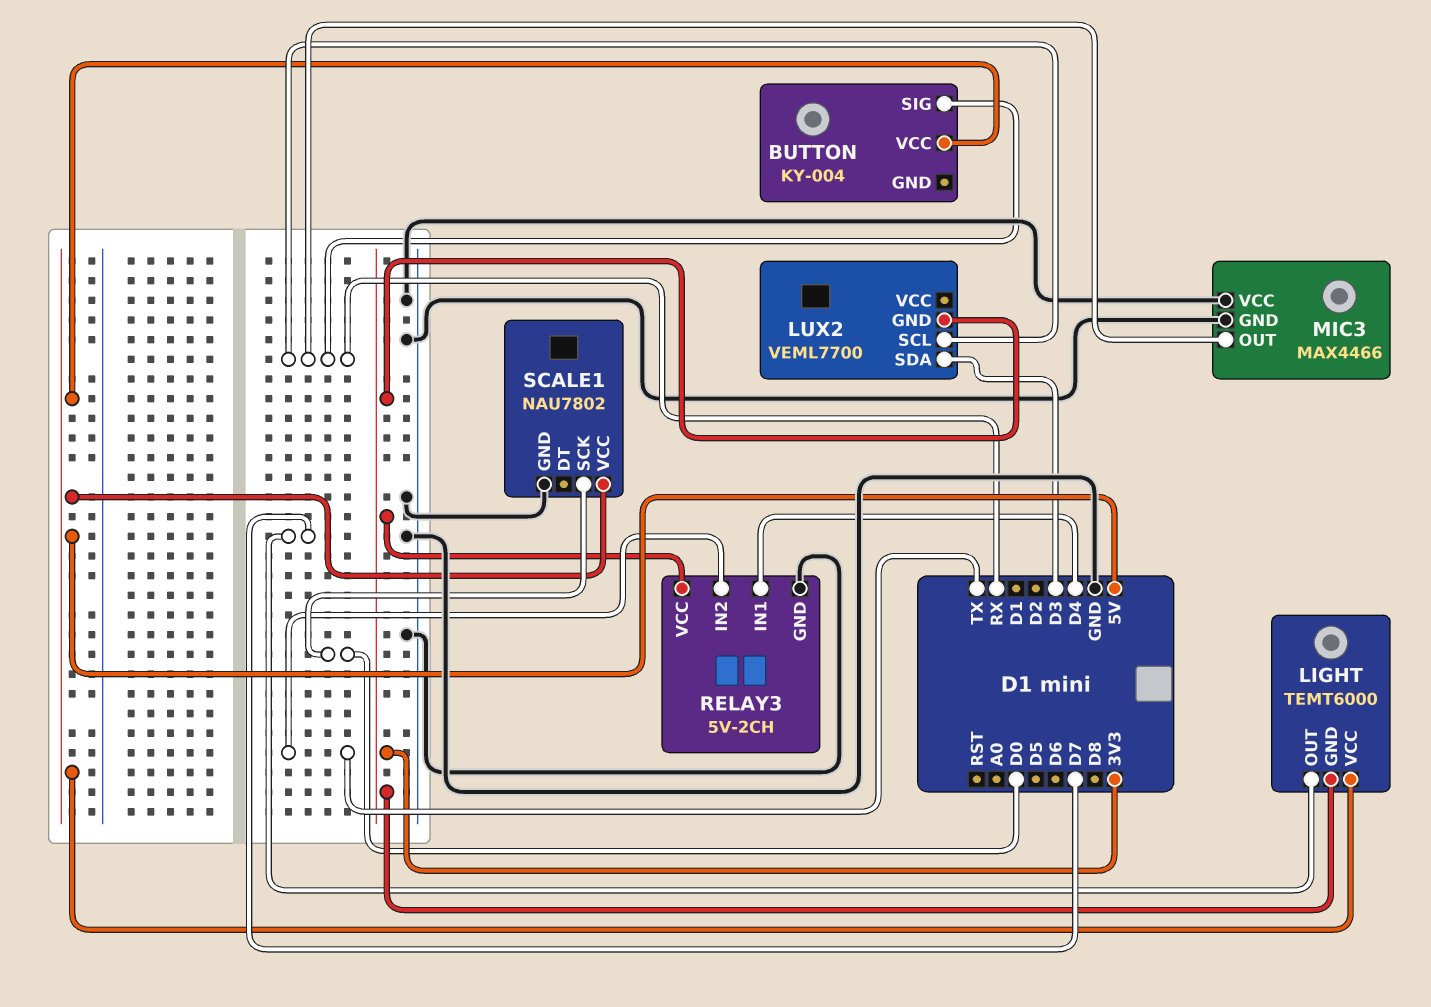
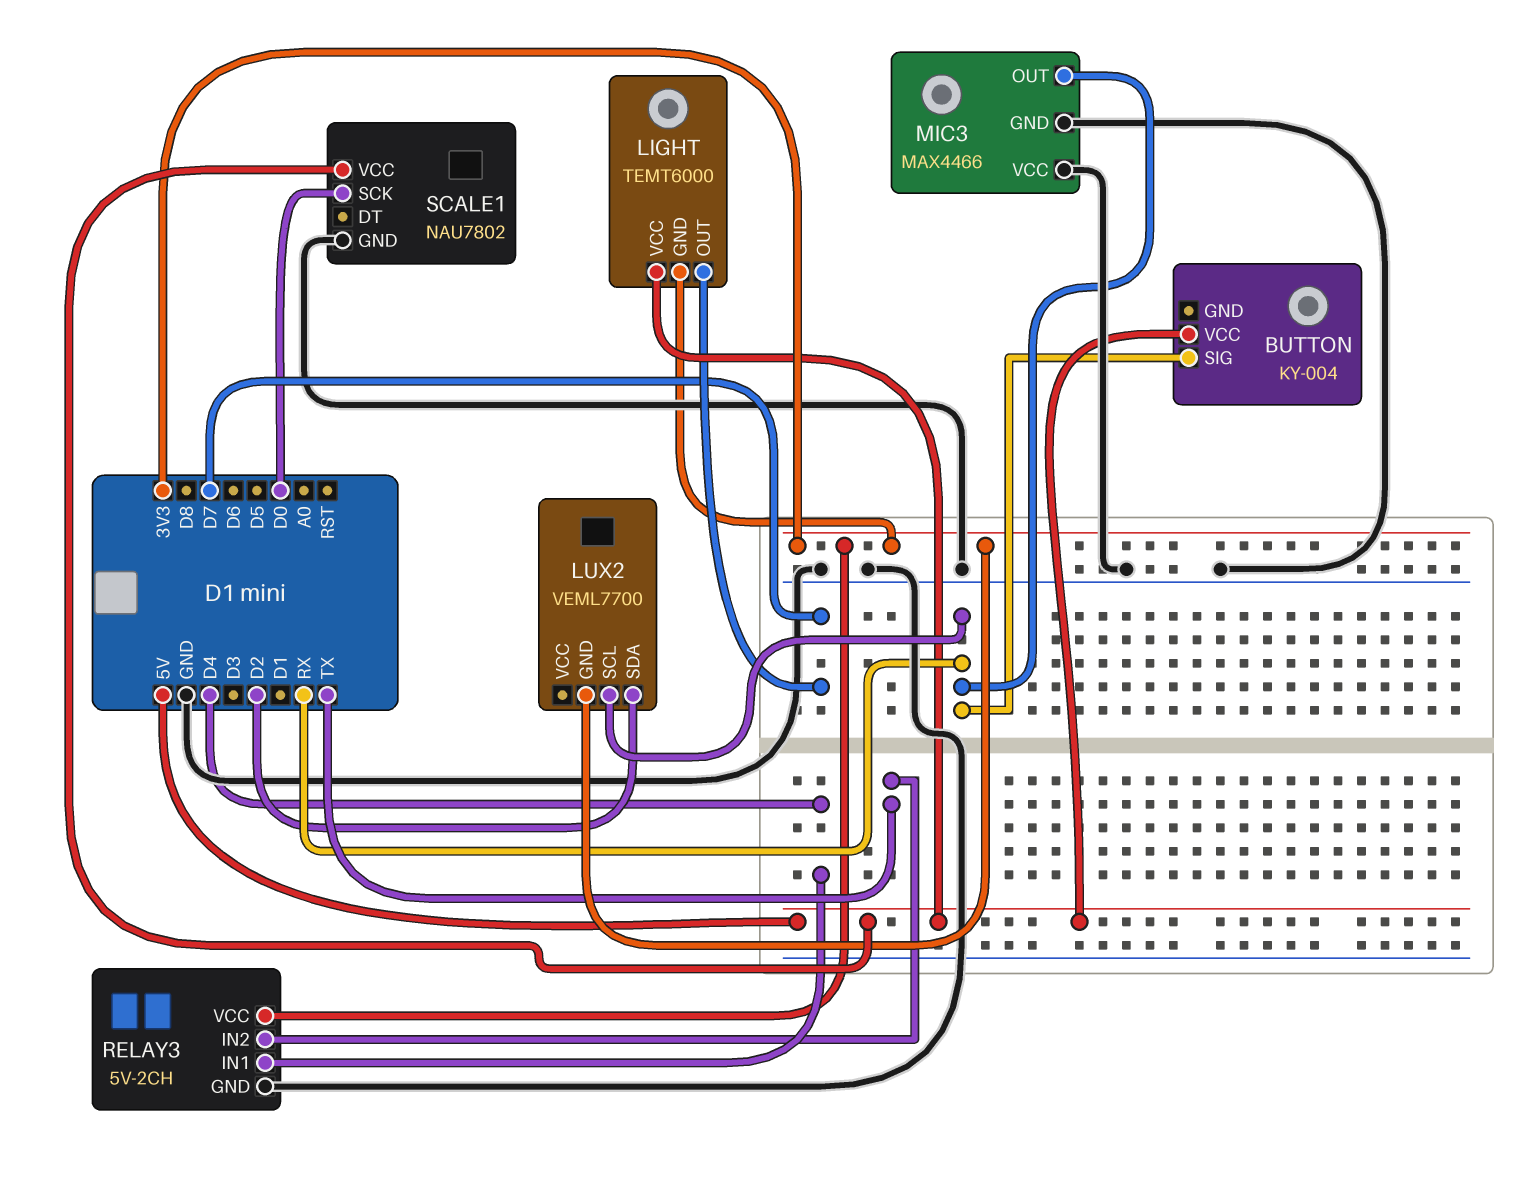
LUX2 pin SDA: D3 -> D2

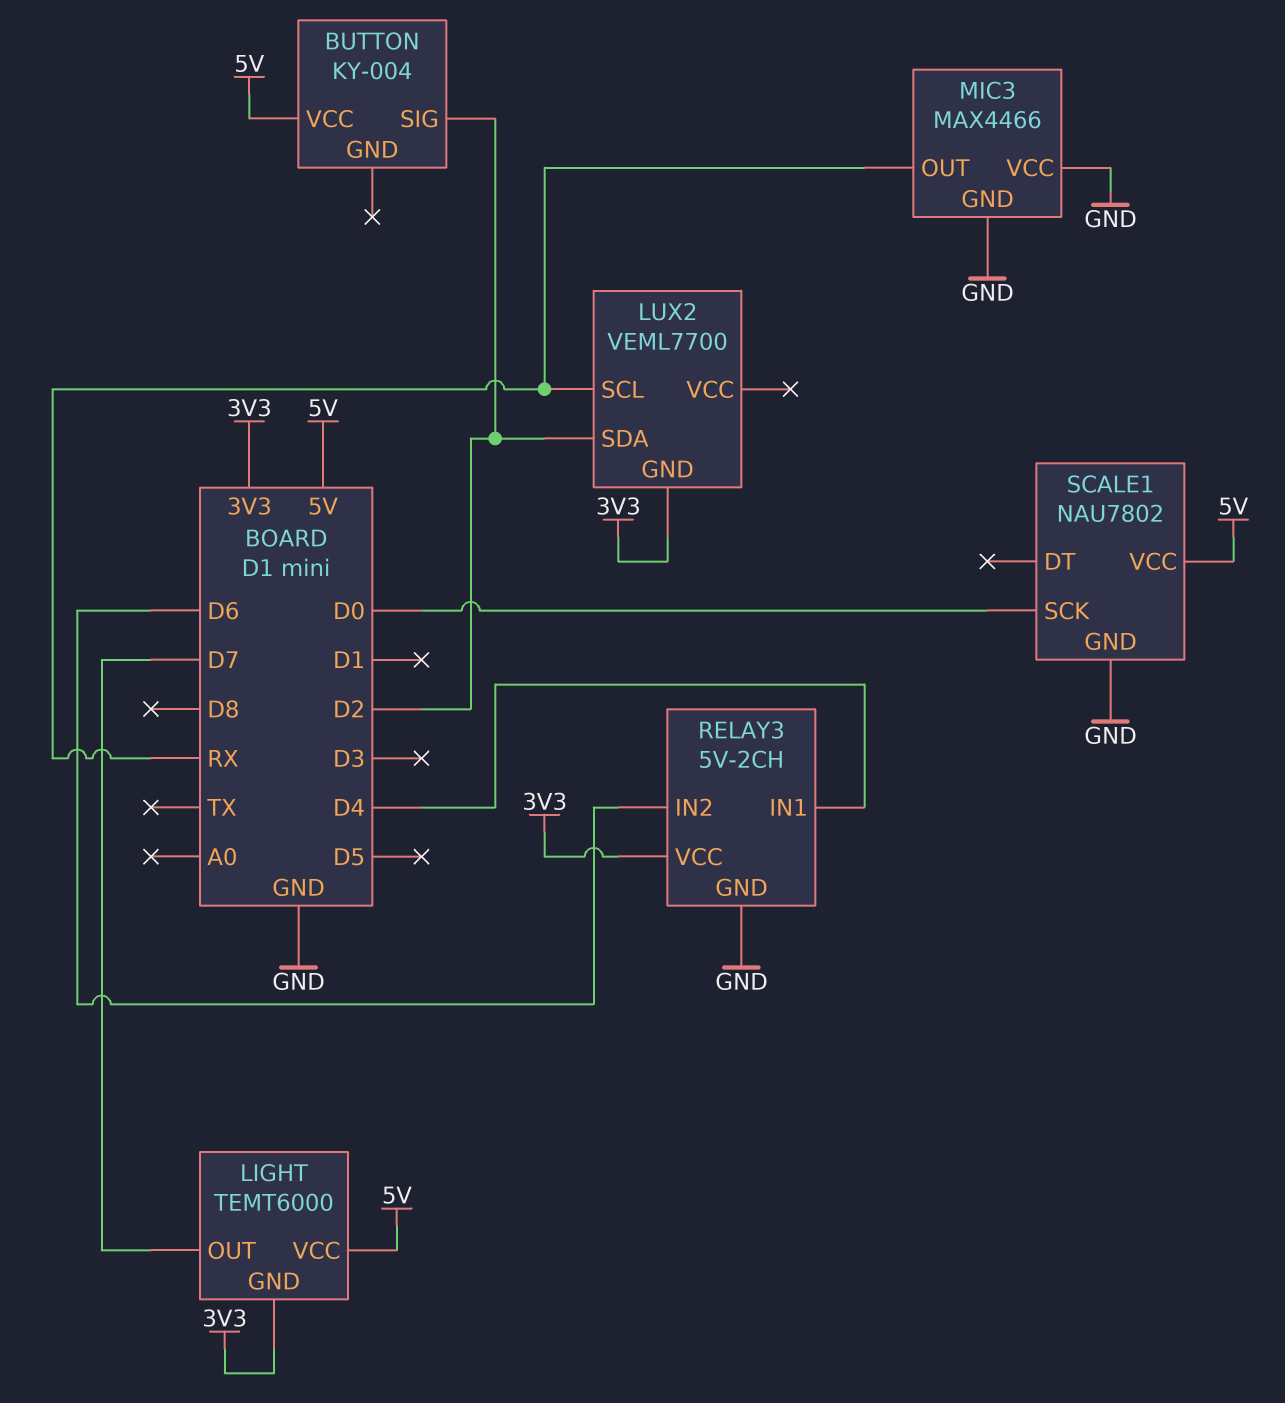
BUTTON pin SIG: RX -> D2
RELAY3 pin IN2: TX -> D6

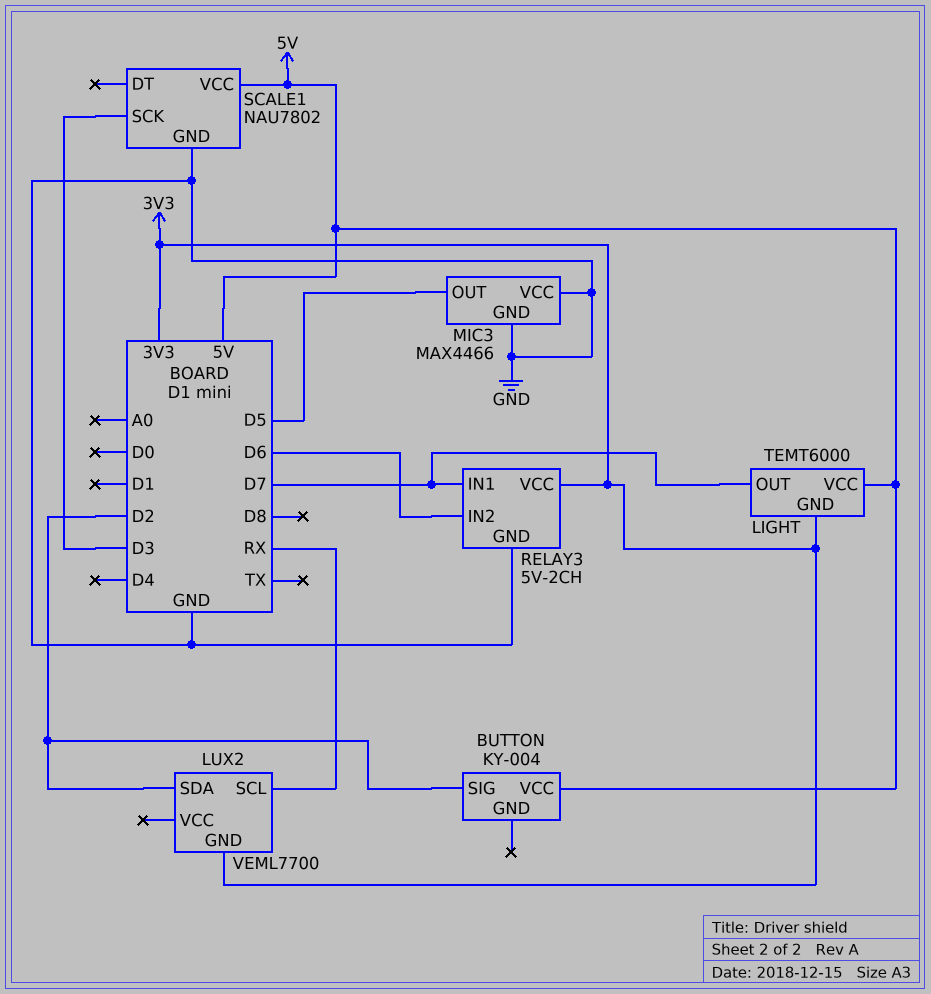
MIC3 pin OUT: RX -> D5
RELAY3 pin IN1: D4 -> D7
SCALE1 pin SCK: D0 -> D3

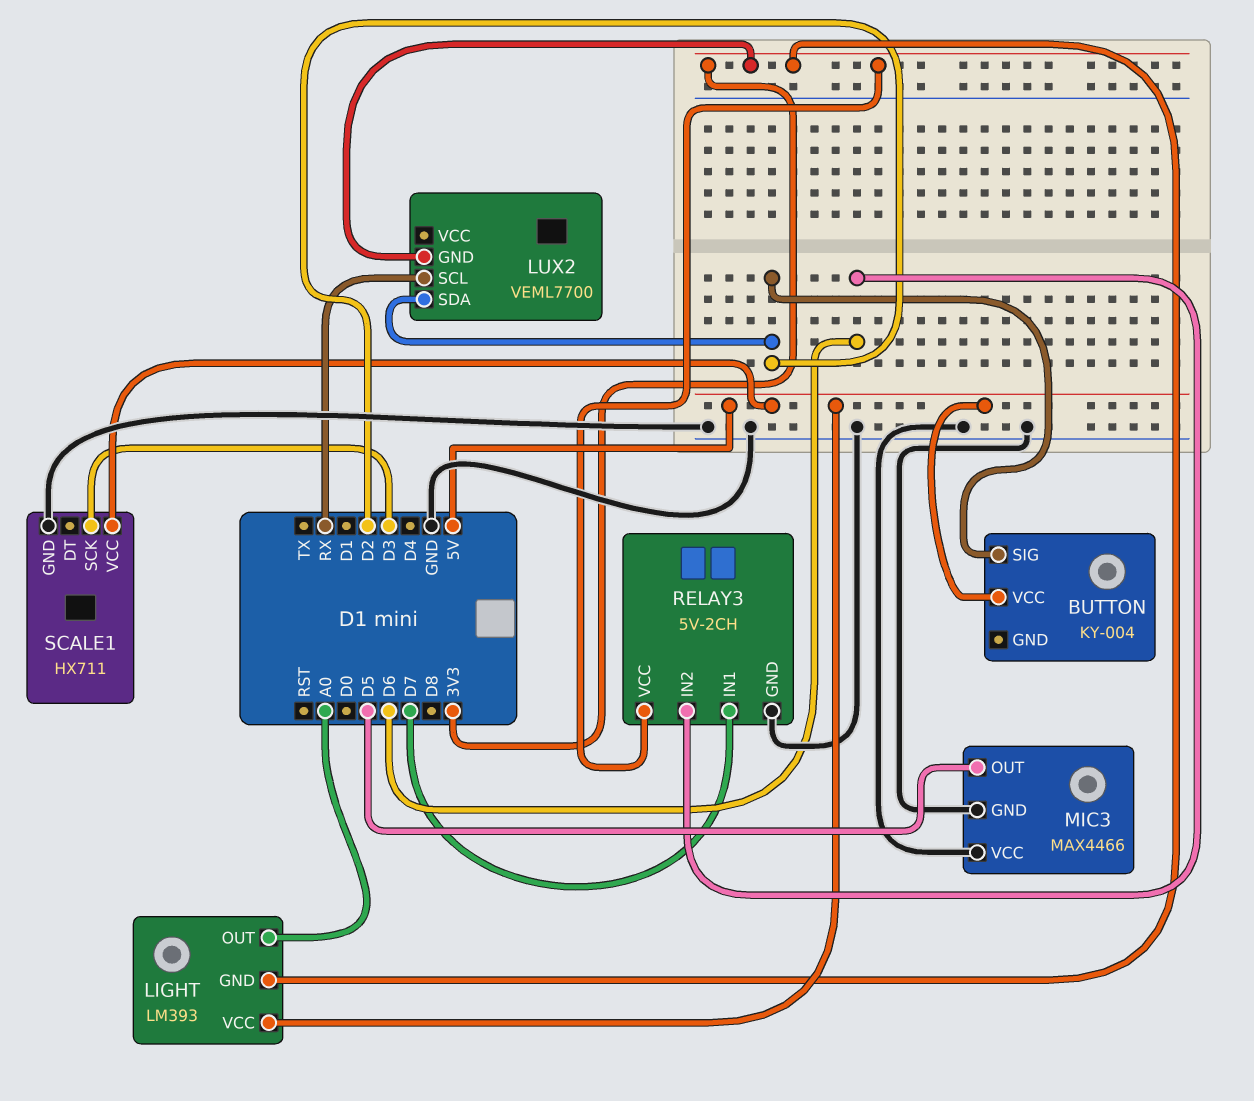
LIGHT: TEMT6000 -> LM393
LIGHT pin OUT: D7 -> A0
SCALE1: NAU7802 -> HX711

